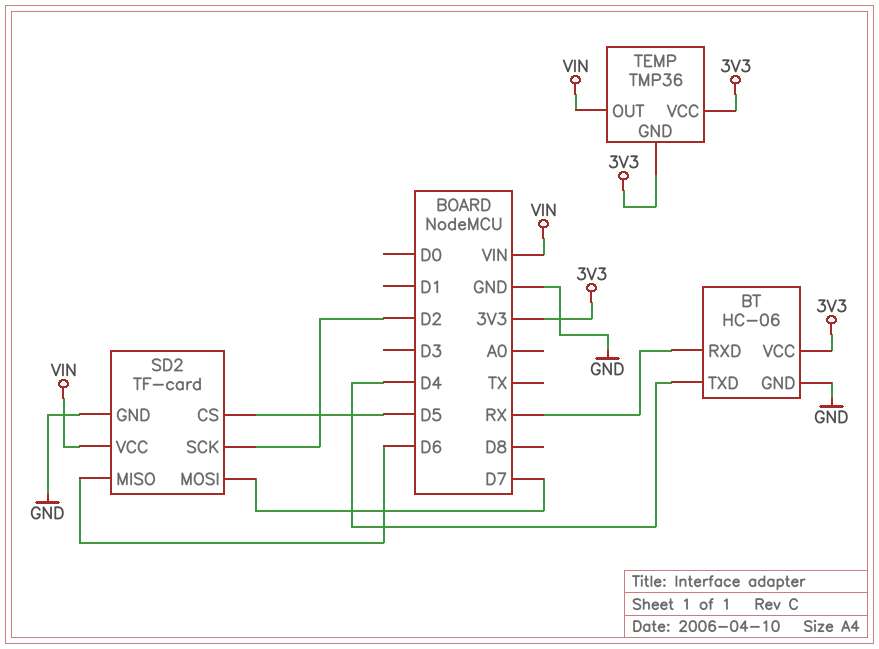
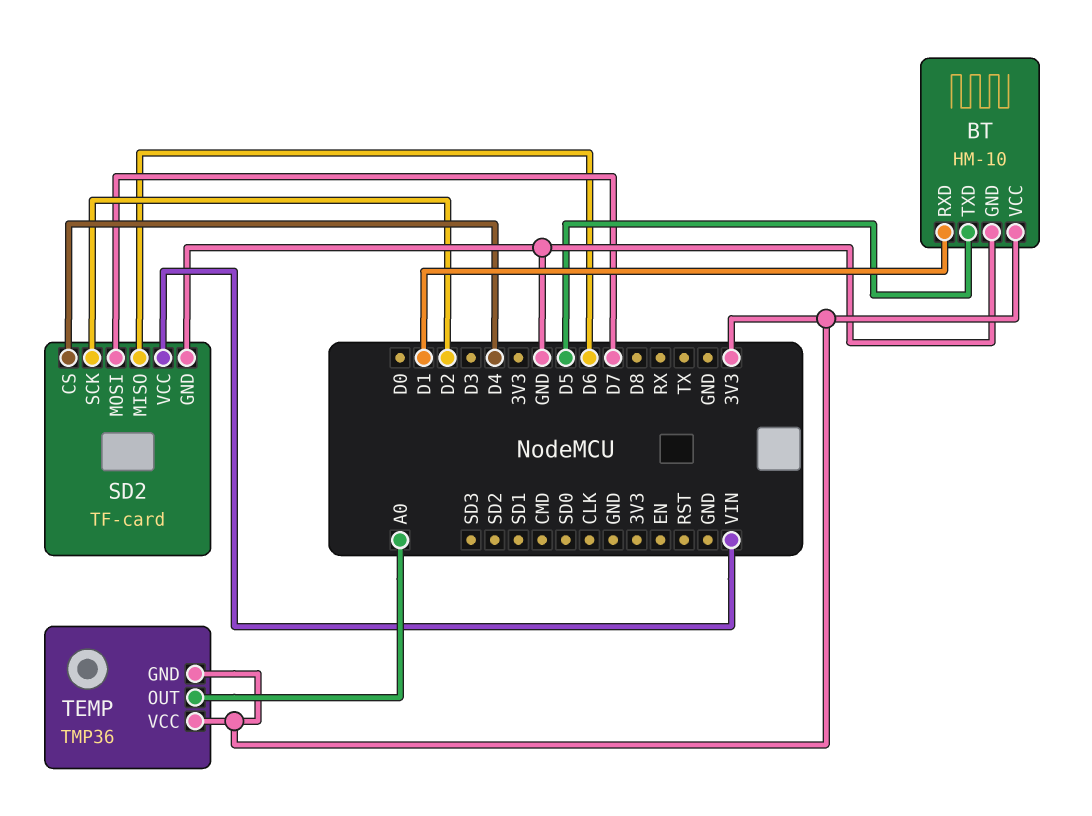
BT: HC-06 -> HM-10
BT pin RXD: RX -> D1
BT pin TXD: D4 -> D5
SD2 pin CS: D5 -> D4
TEMP pin OUT: VIN -> A0

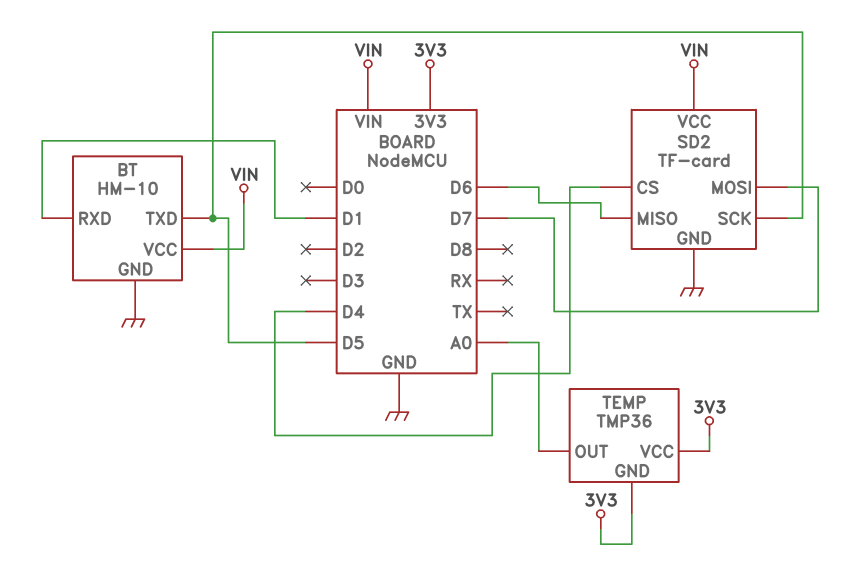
BT pin VCC: 3V3 -> VIN
SD2 pin SCK: D2 -> D5

